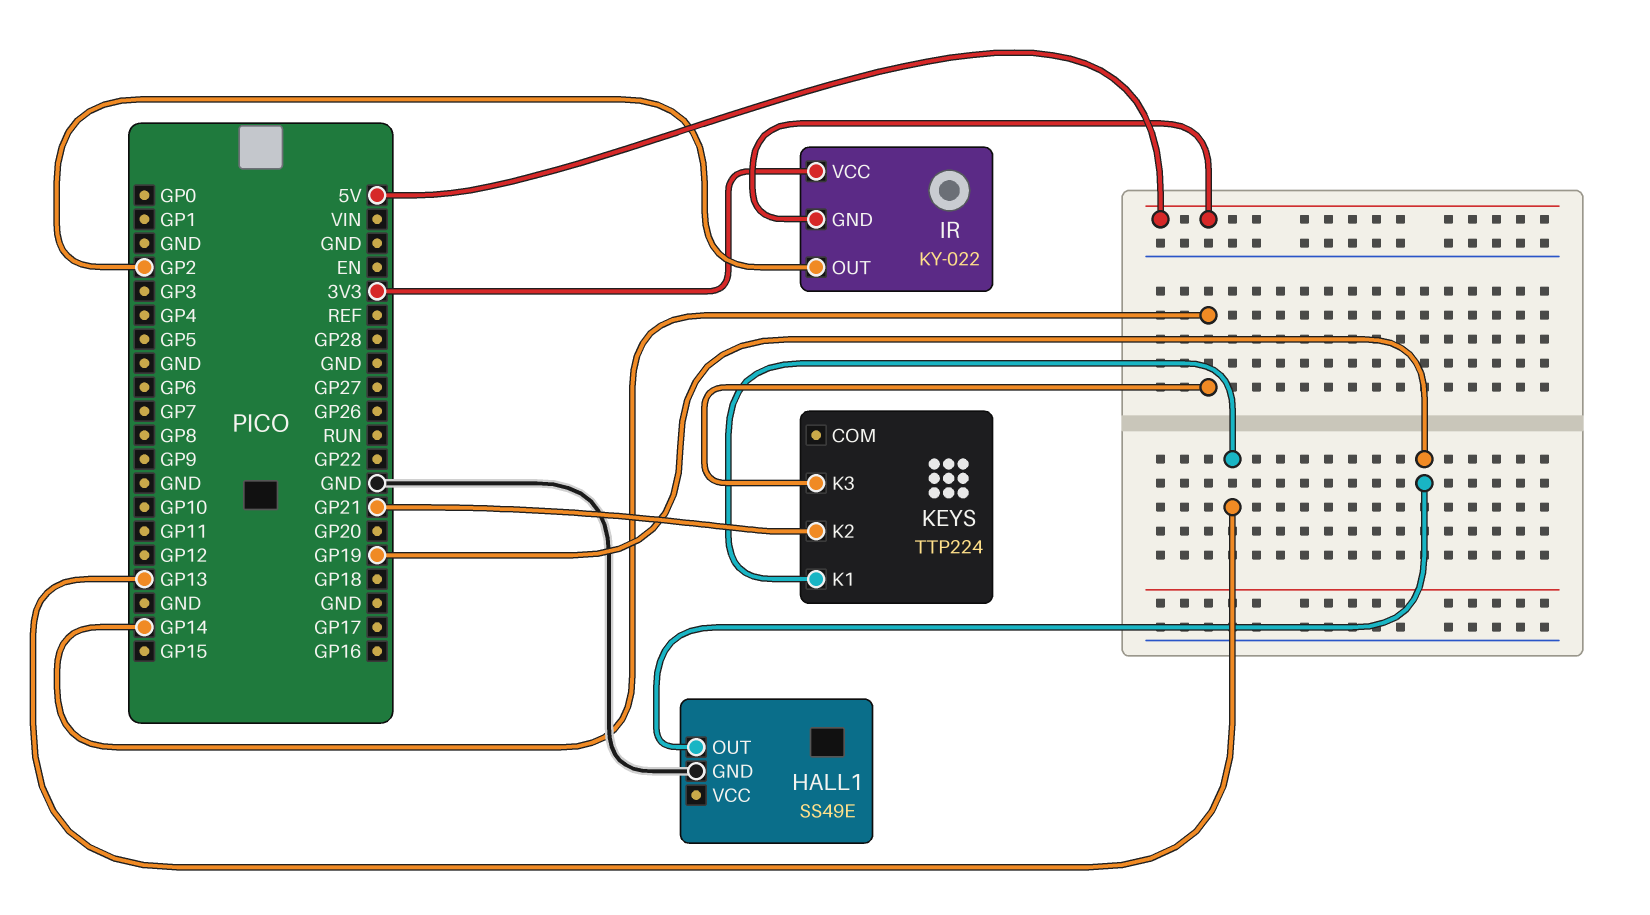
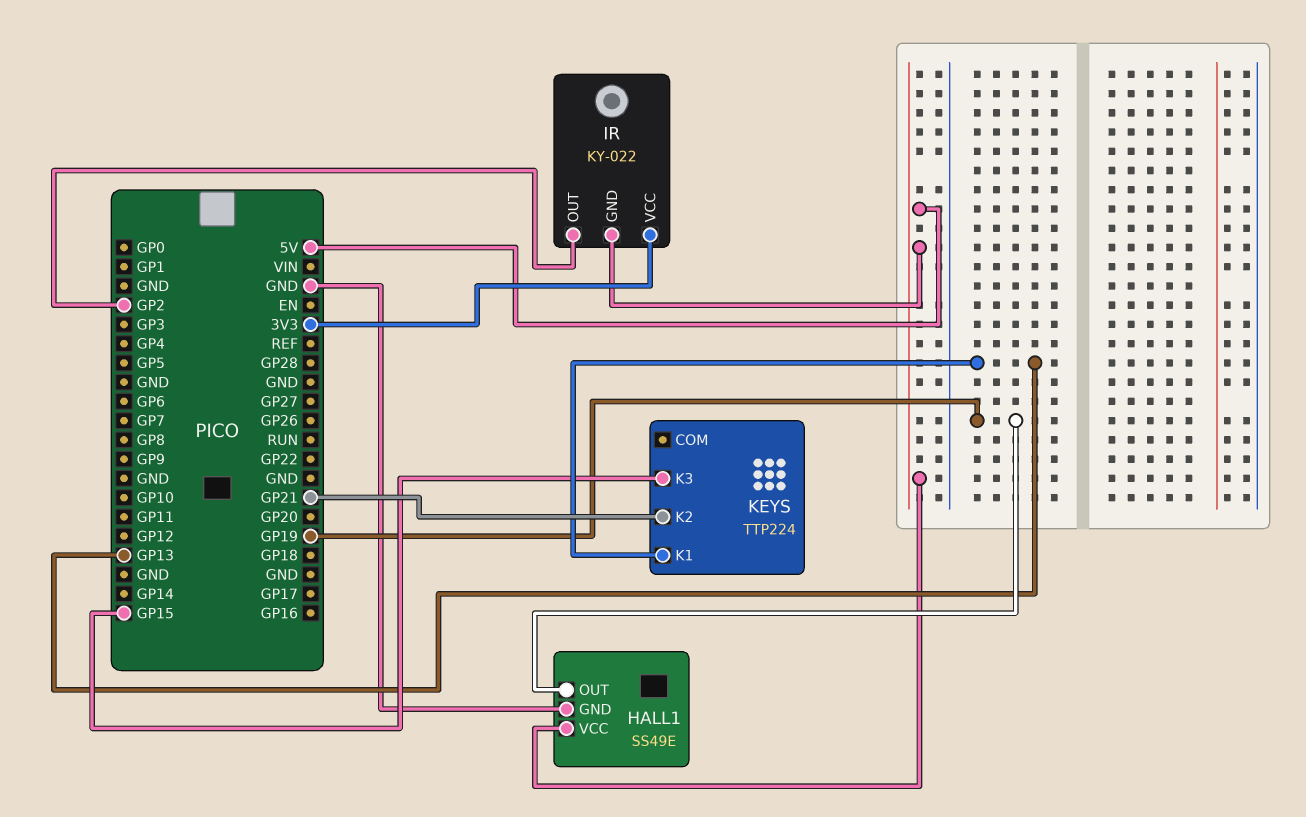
HALL1 pin VCC: none -> 5V
KEYS pin K3: GP14 -> GP15

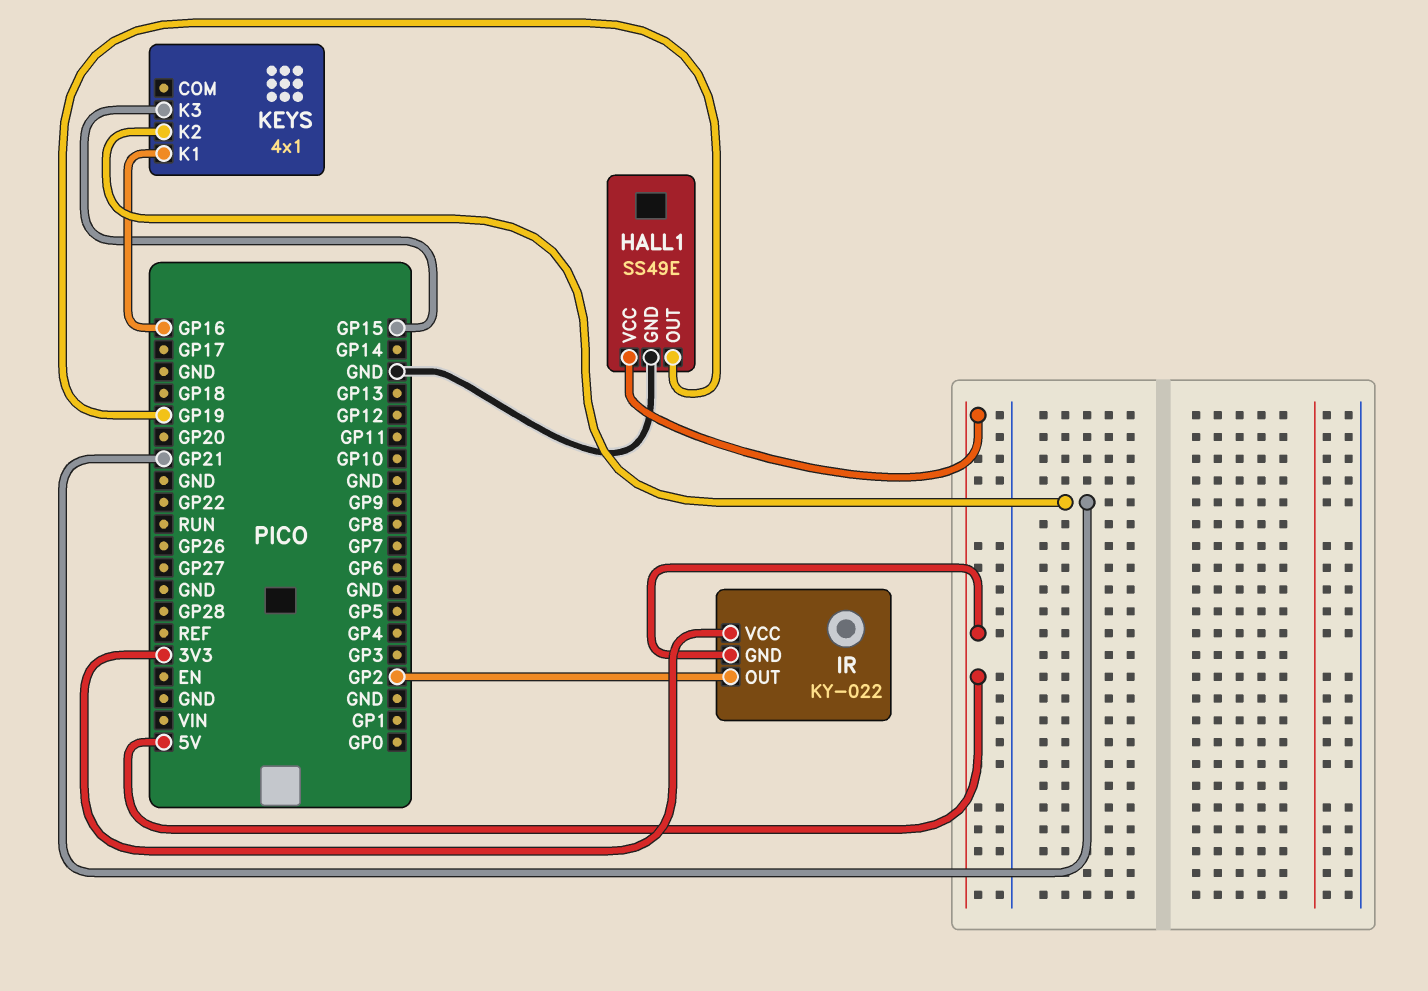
KEYS: TTP224 -> 4x1
KEYS pin K1: GP13 -> GP16

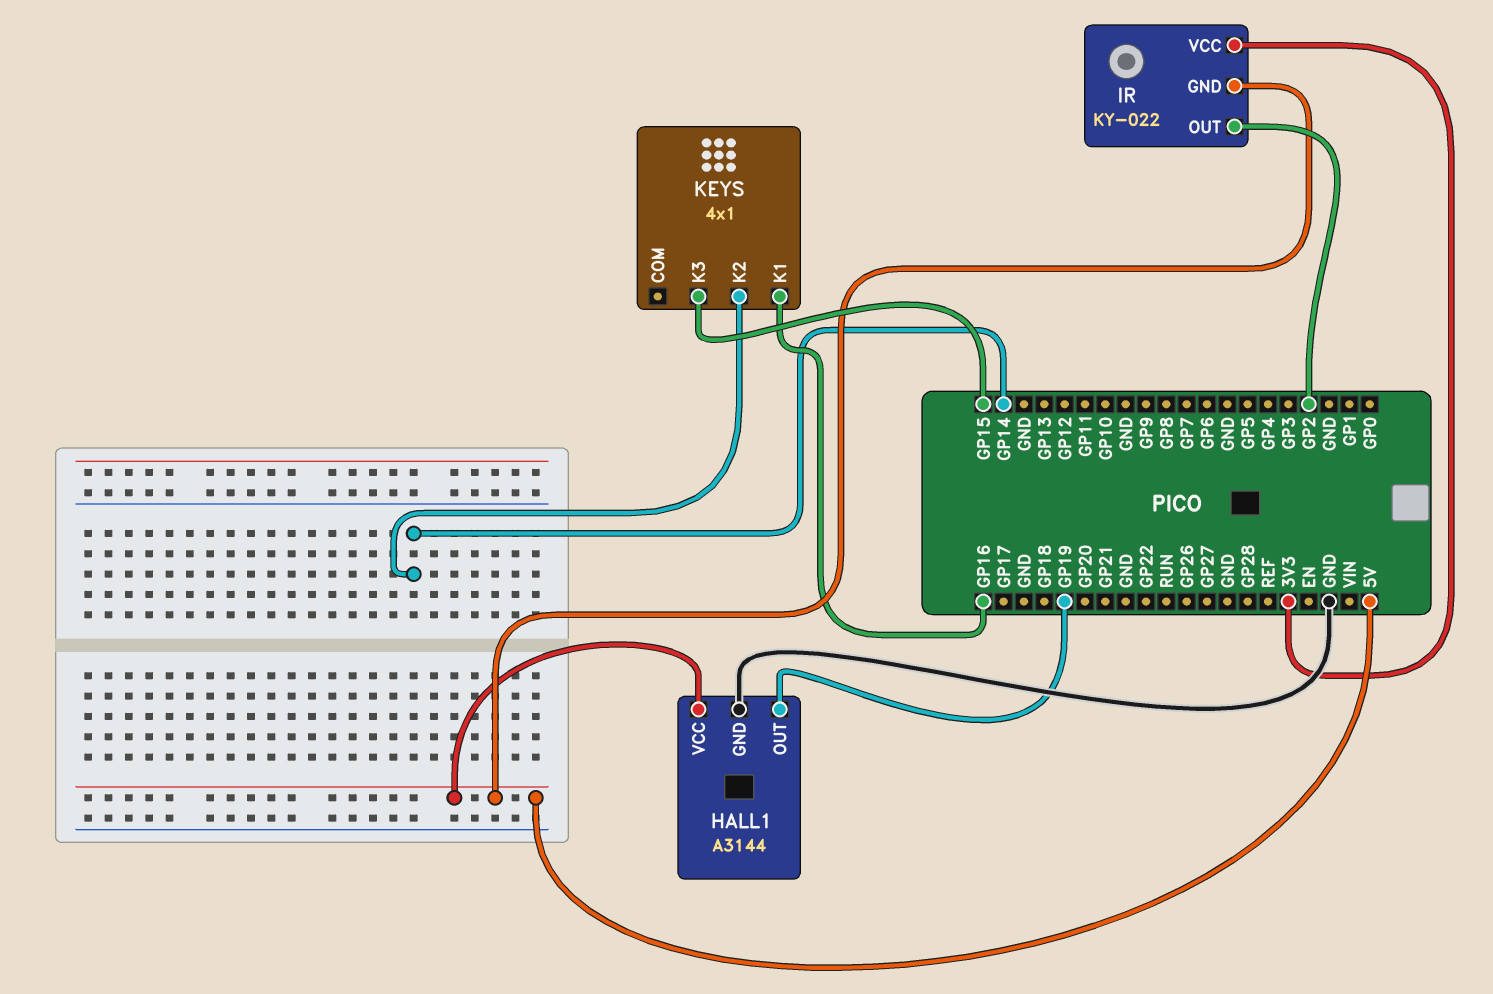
HALL1: SS49E -> A3144
KEYS pin K2: GP21 -> GP14

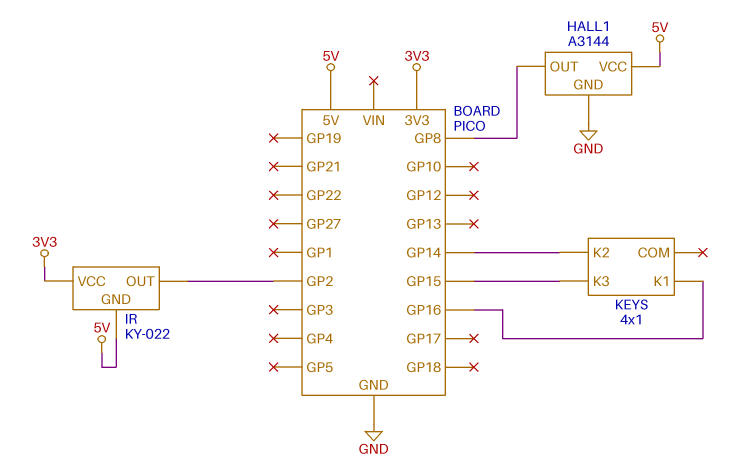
HALL1 pin OUT: GP19 -> GP8

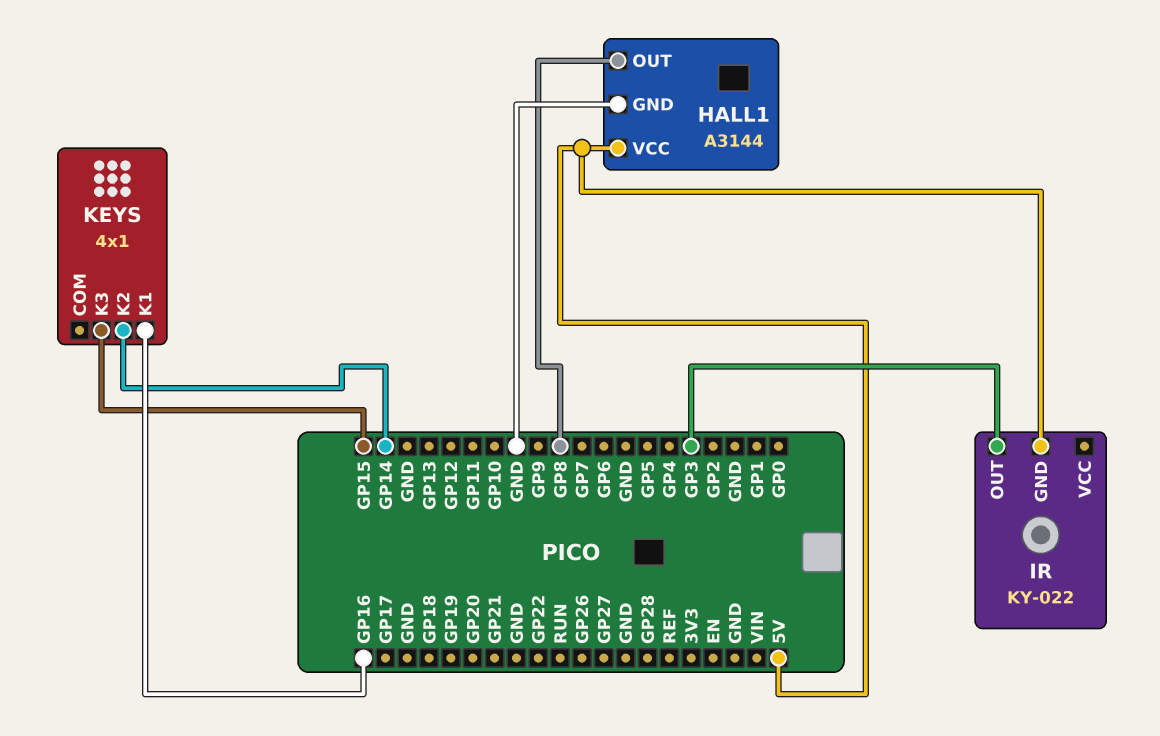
IR pin OUT: GP2 -> GP3
IR pin VCC: 3V3 -> none

